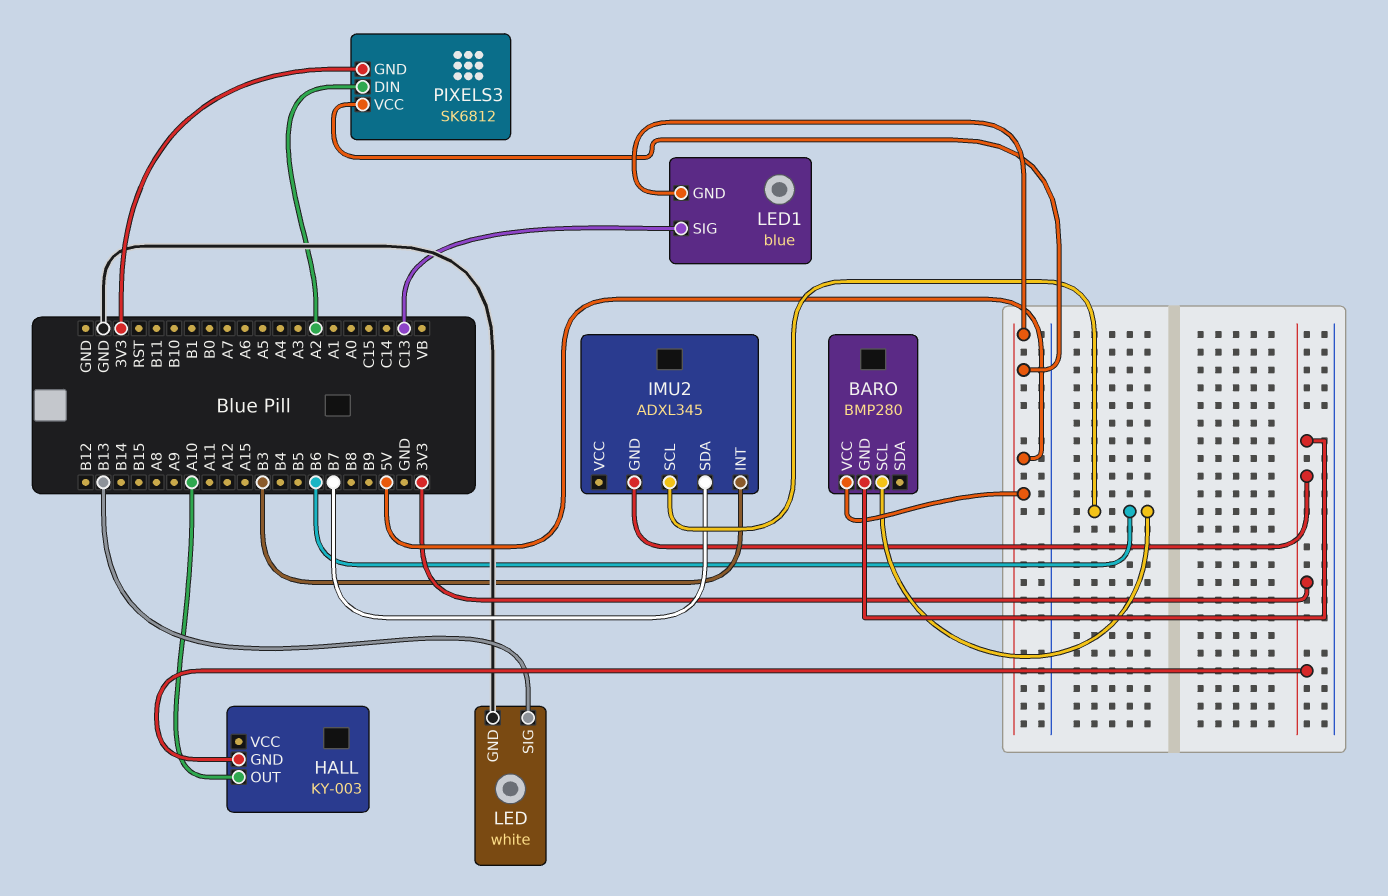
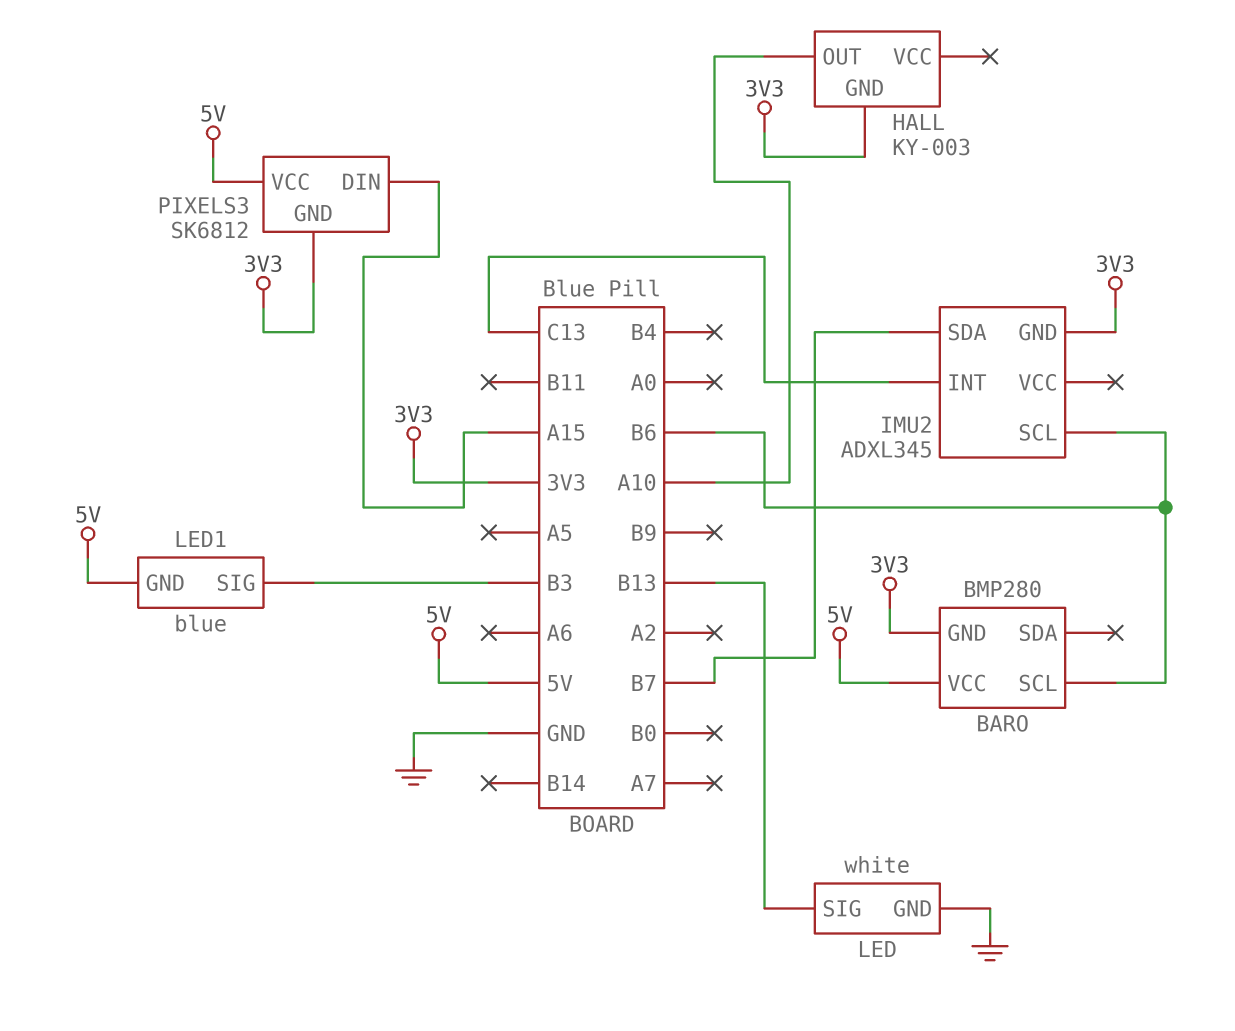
IMU2 pin INT: B3 -> C13
LED1 pin SIG: C13 -> B3
PIXELS3 pin DIN: A2 -> A15

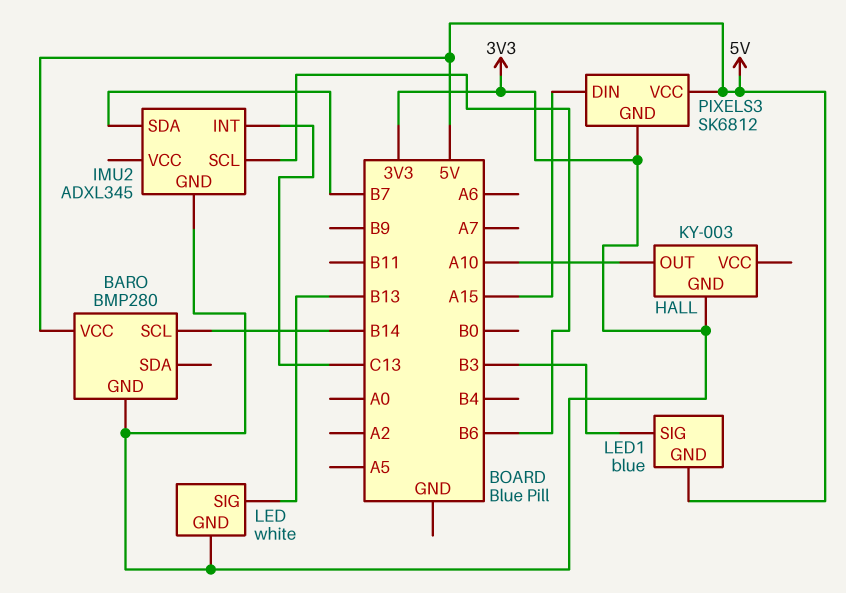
BARO pin SCL: B6 -> B14
LED pin GND: GND -> 3V3

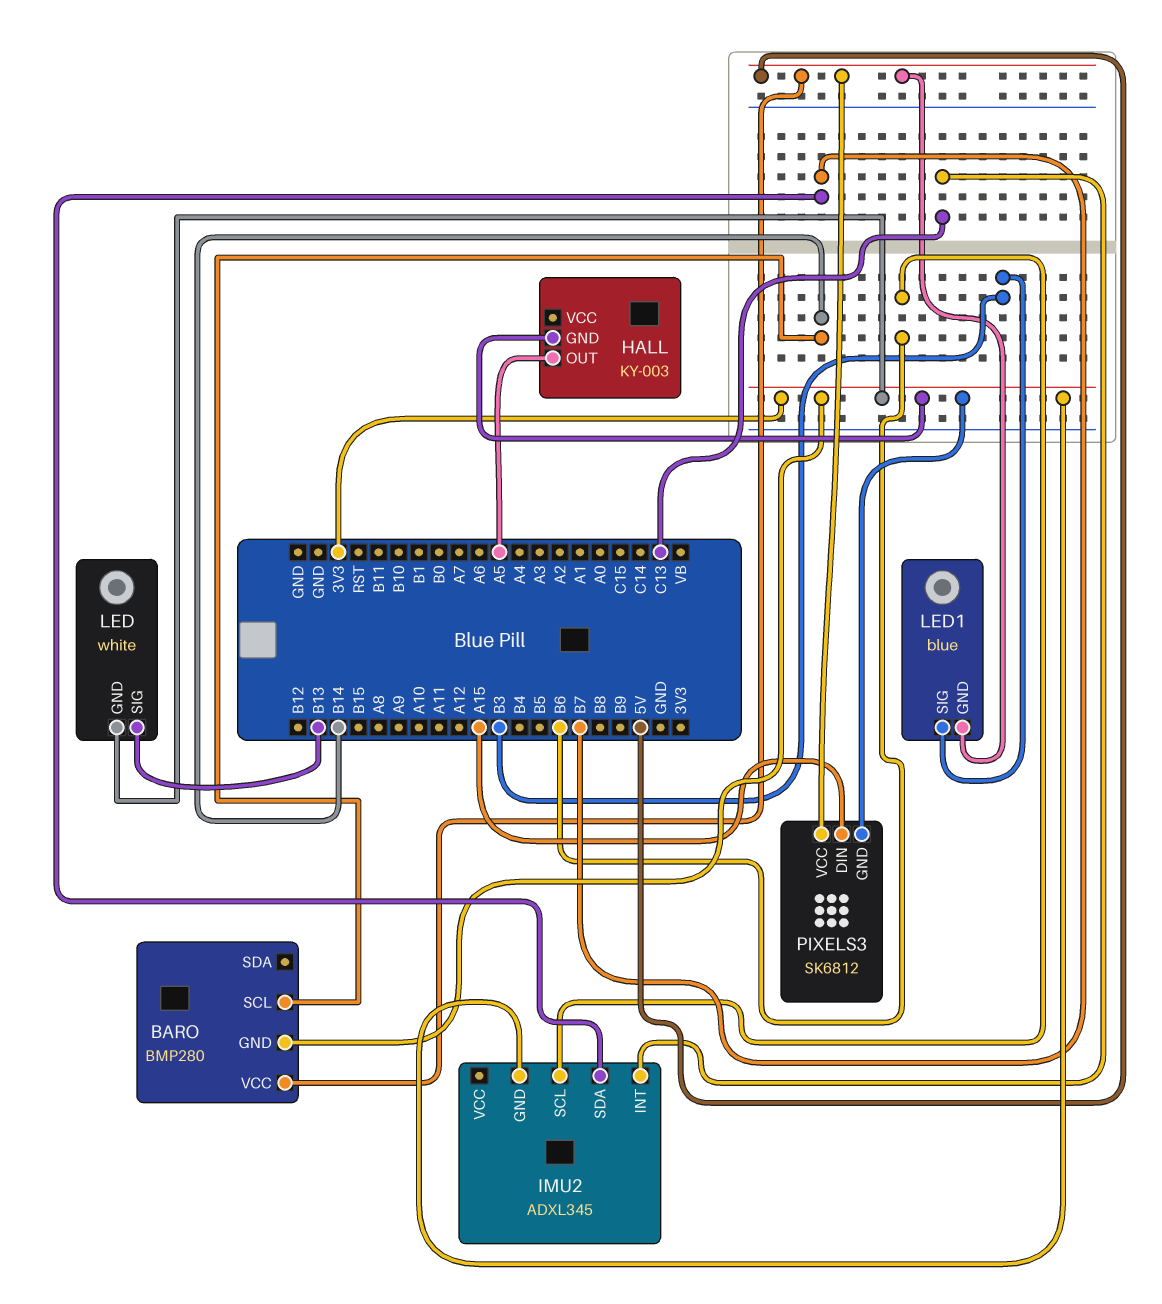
HALL pin OUT: A10 -> A5

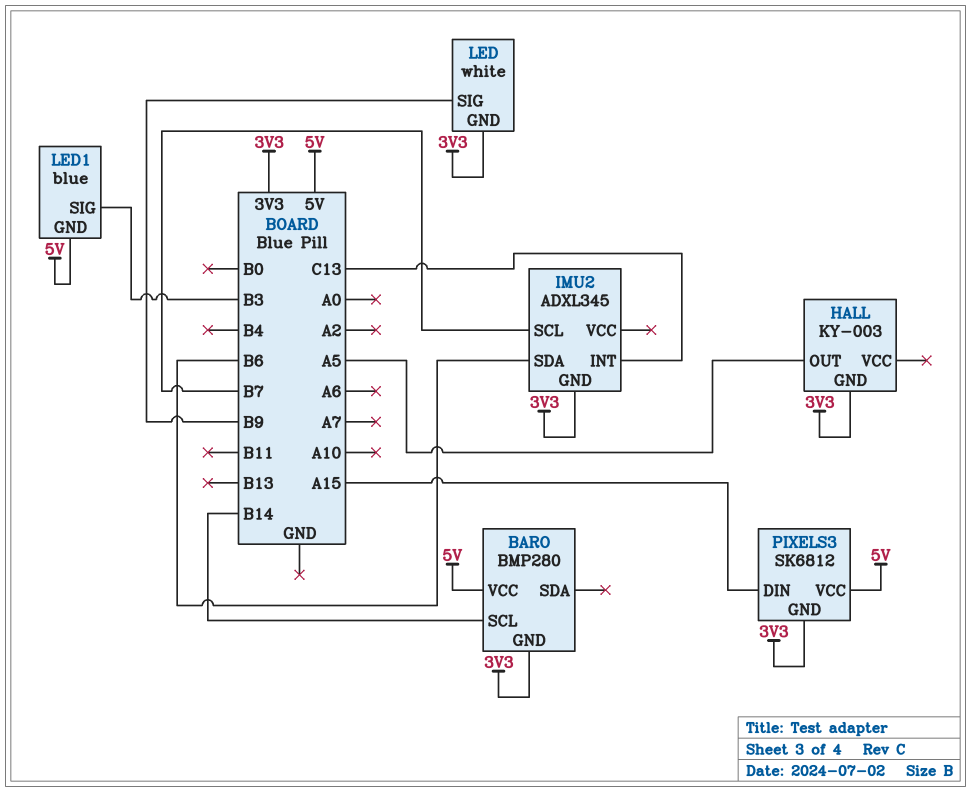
IMU2 pin SCL: B6 -> B7
IMU2 pin SDA: B7 -> B6
LED pin SIG: B13 -> B9

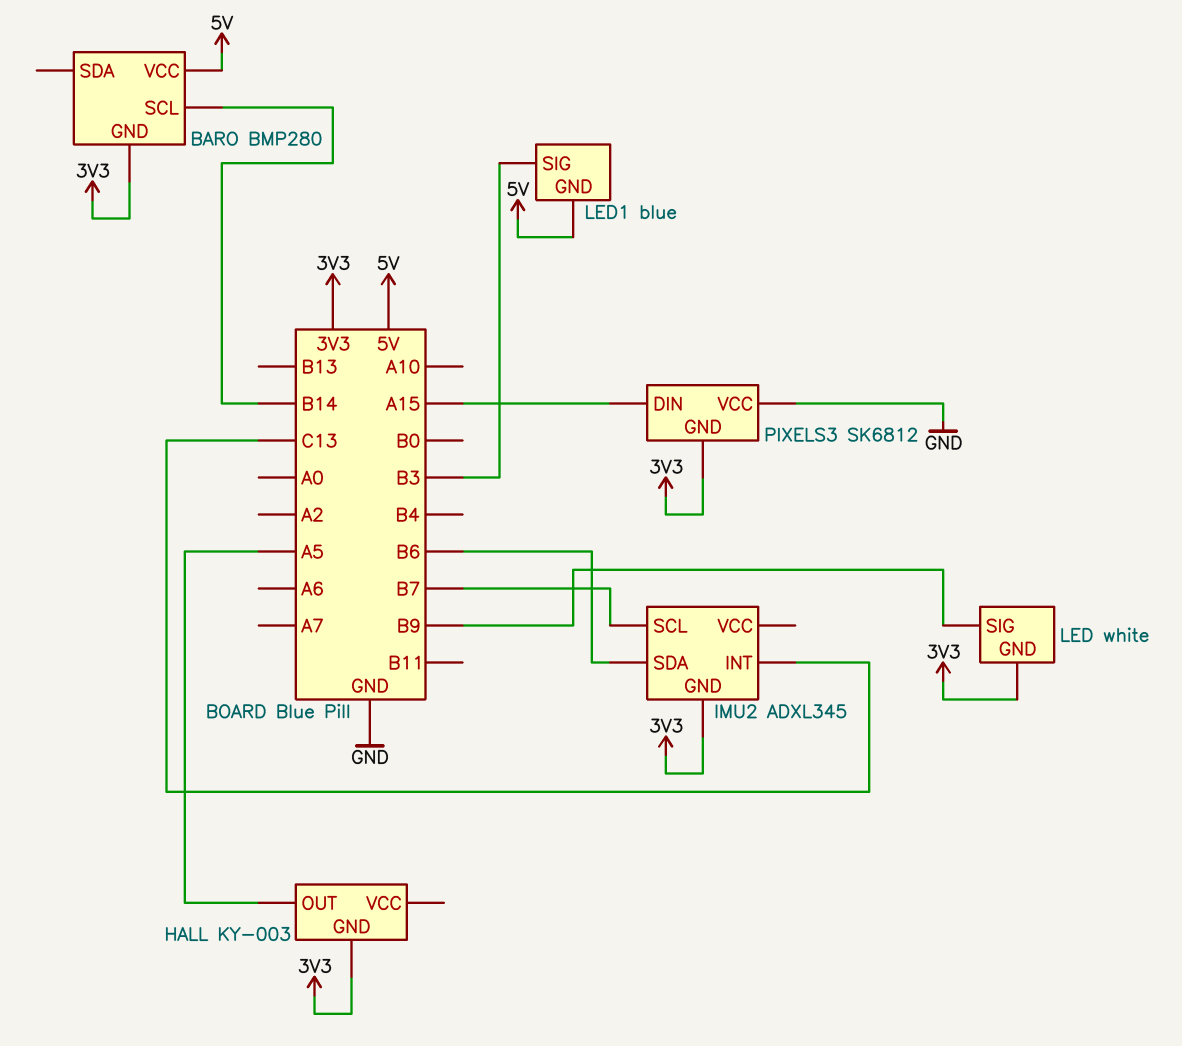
PIXELS3 pin VCC: 5V -> GND

